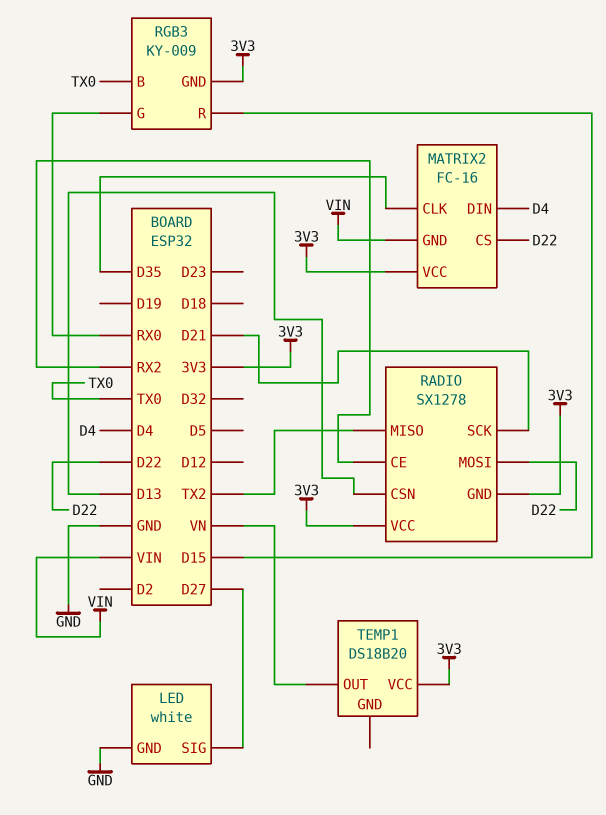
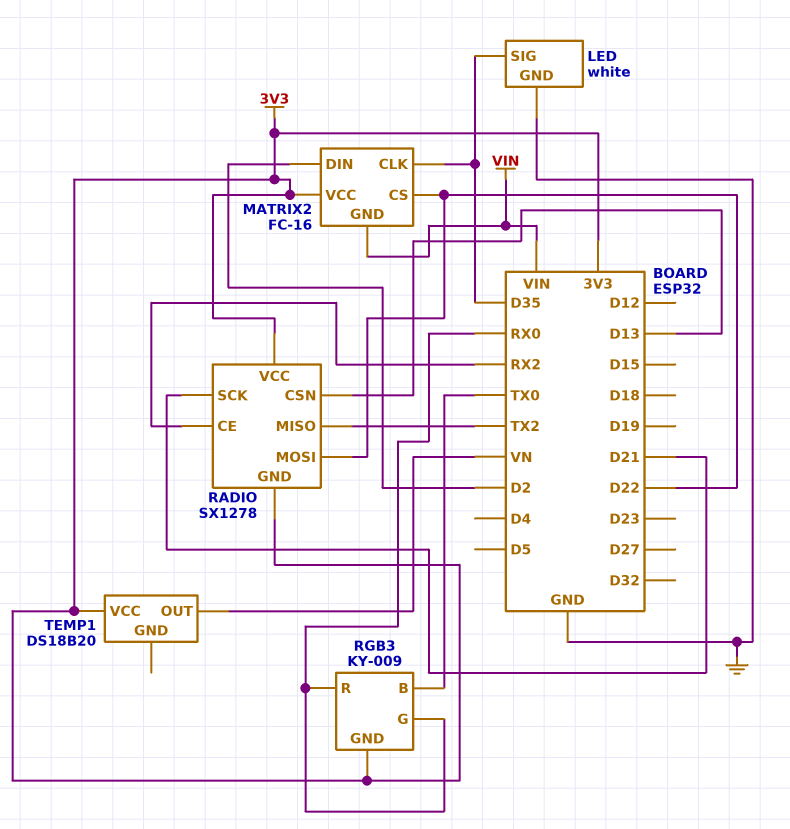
LED pin SIG: D27 -> D35
MATRIX2 pin DIN: D4 -> D2
RGB3 pin R: D15 -> RX0

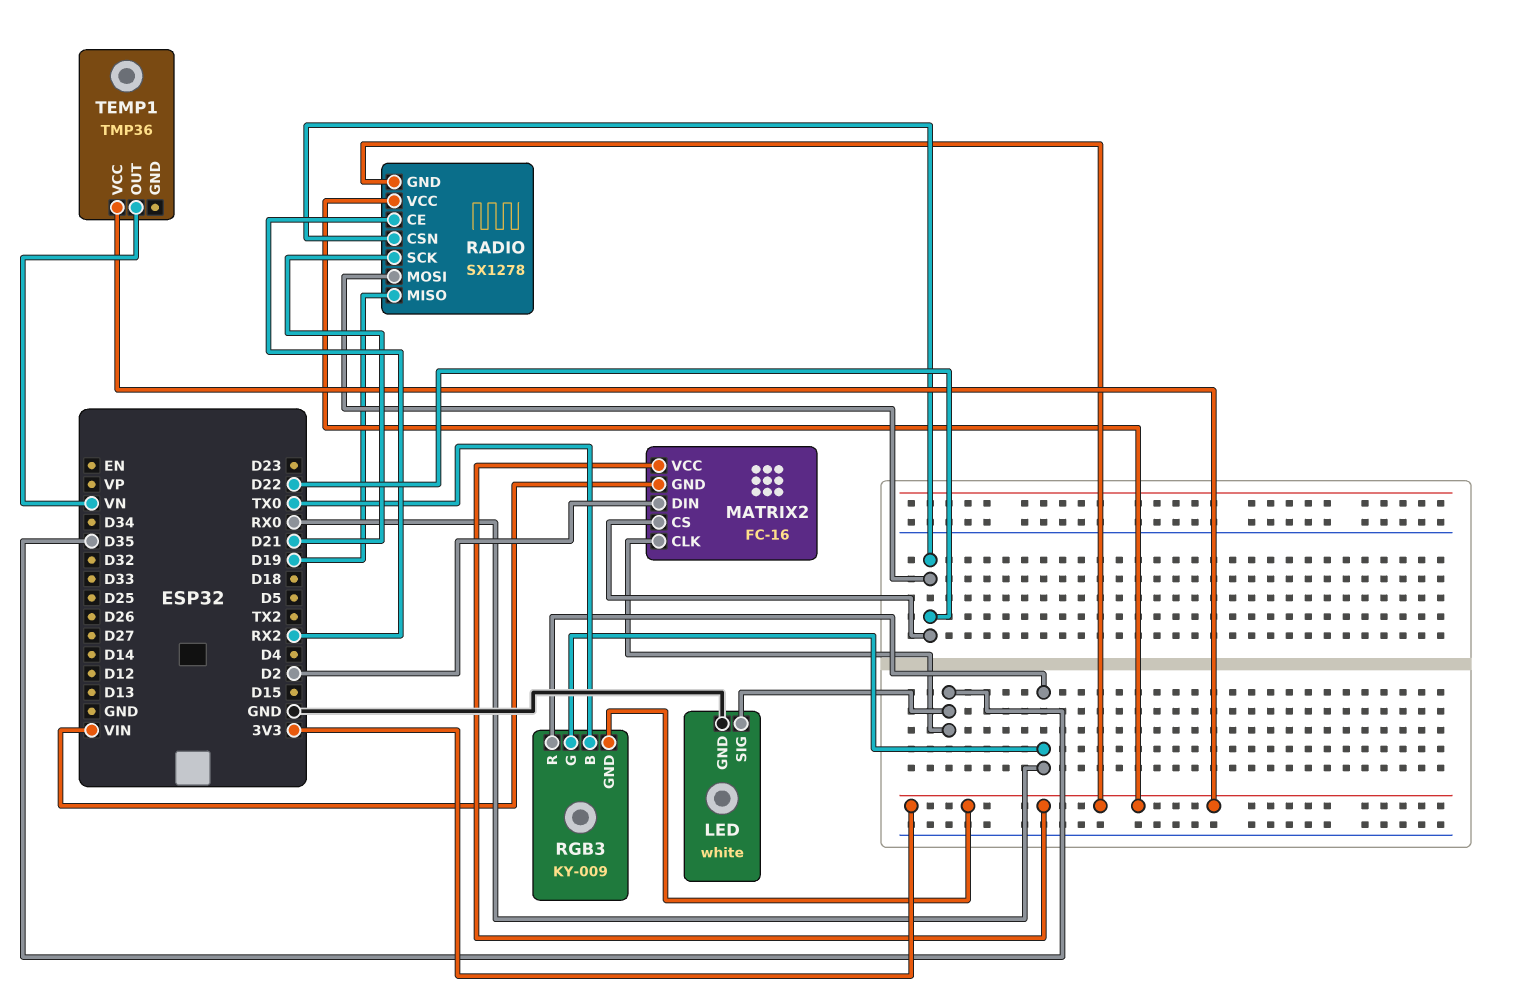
RADIO pin CSN: D13 -> D22
RADIO pin MISO: TX2 -> D19
TEMP1: DS18B20 -> TMP36

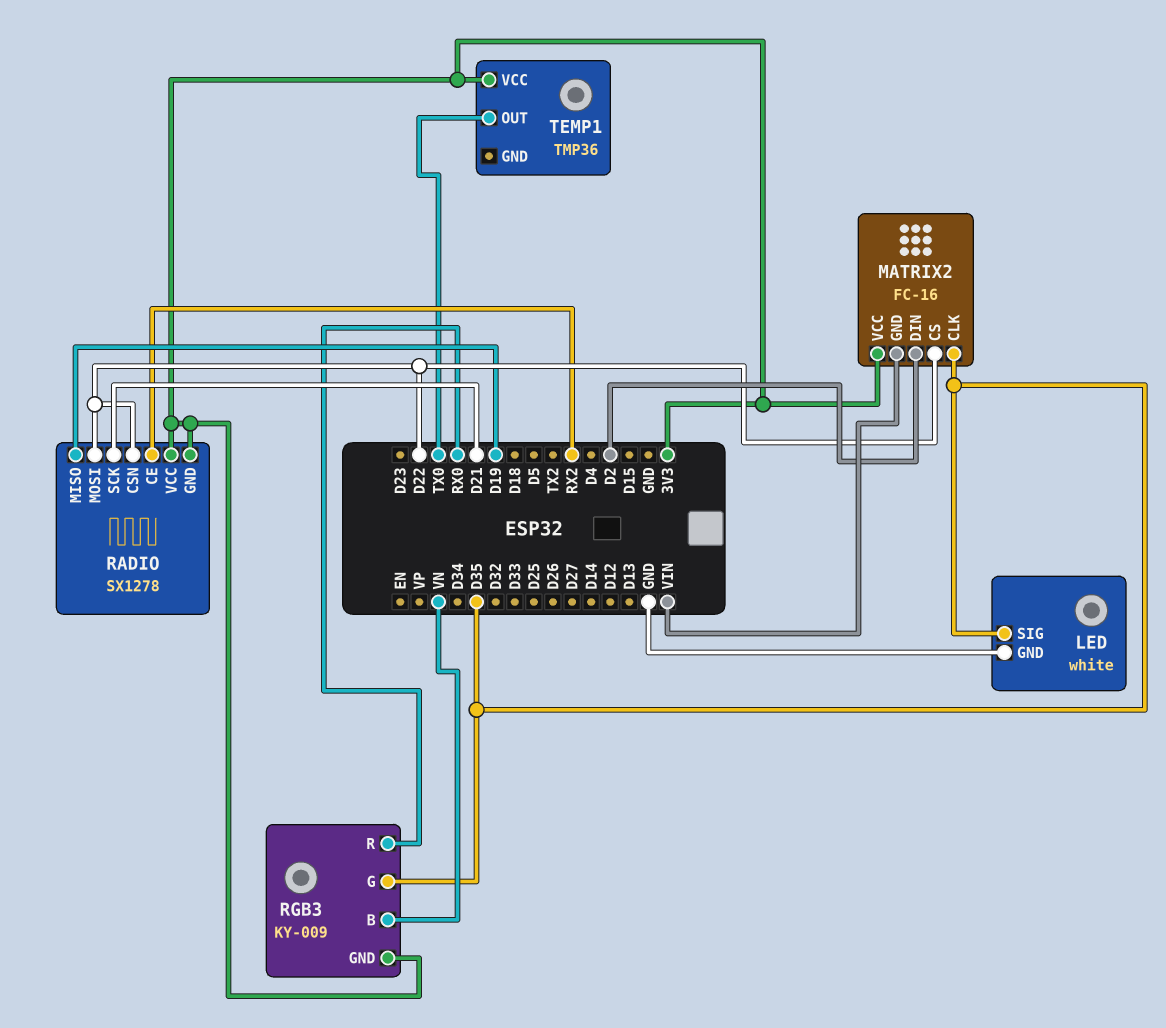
RGB3 pin B: TX0 -> VN
RGB3 pin G: RX0 -> D35
TEMP1 pin OUT: VN -> TX0

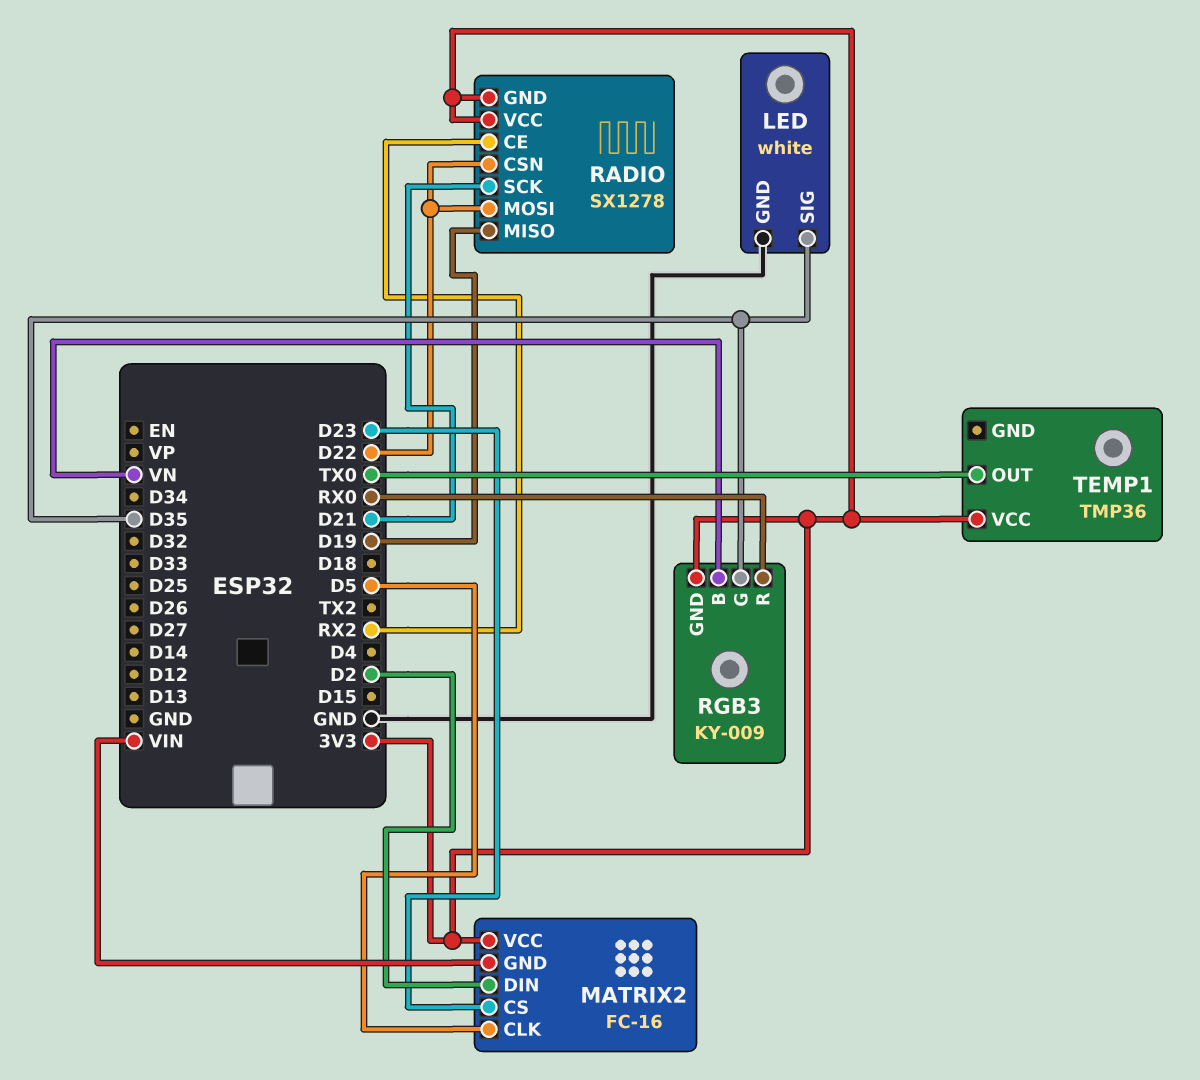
MATRIX2 pin CLK: D35 -> D5
MATRIX2 pin CS: D22 -> D23

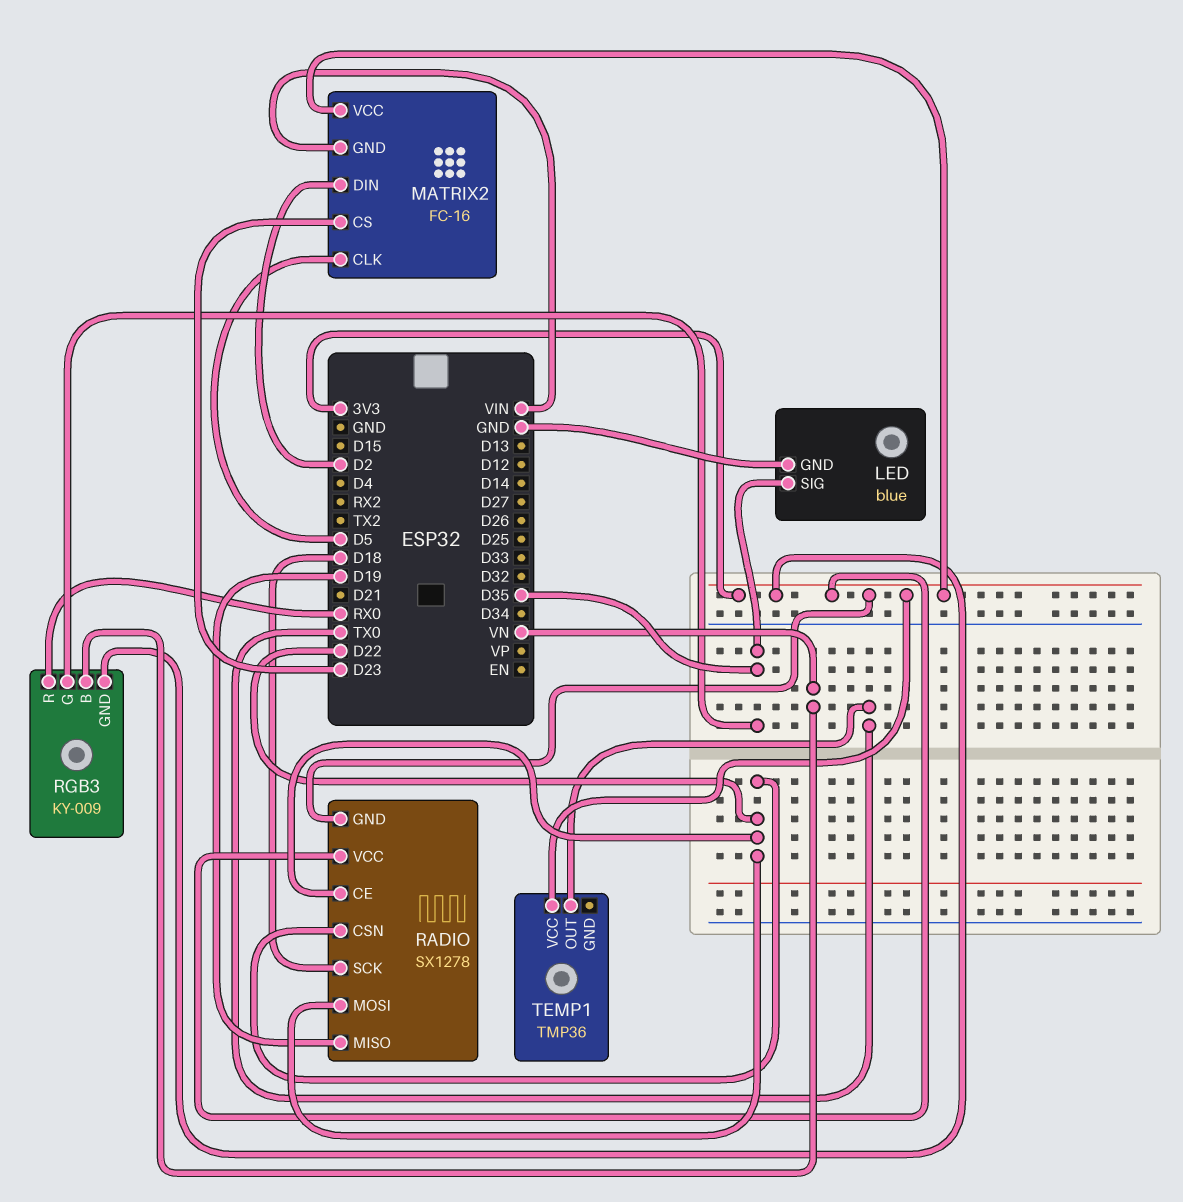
LED: white -> blue
RADIO pin CE: RX2 -> D22
RADIO pin SCK: D21 -> D18

